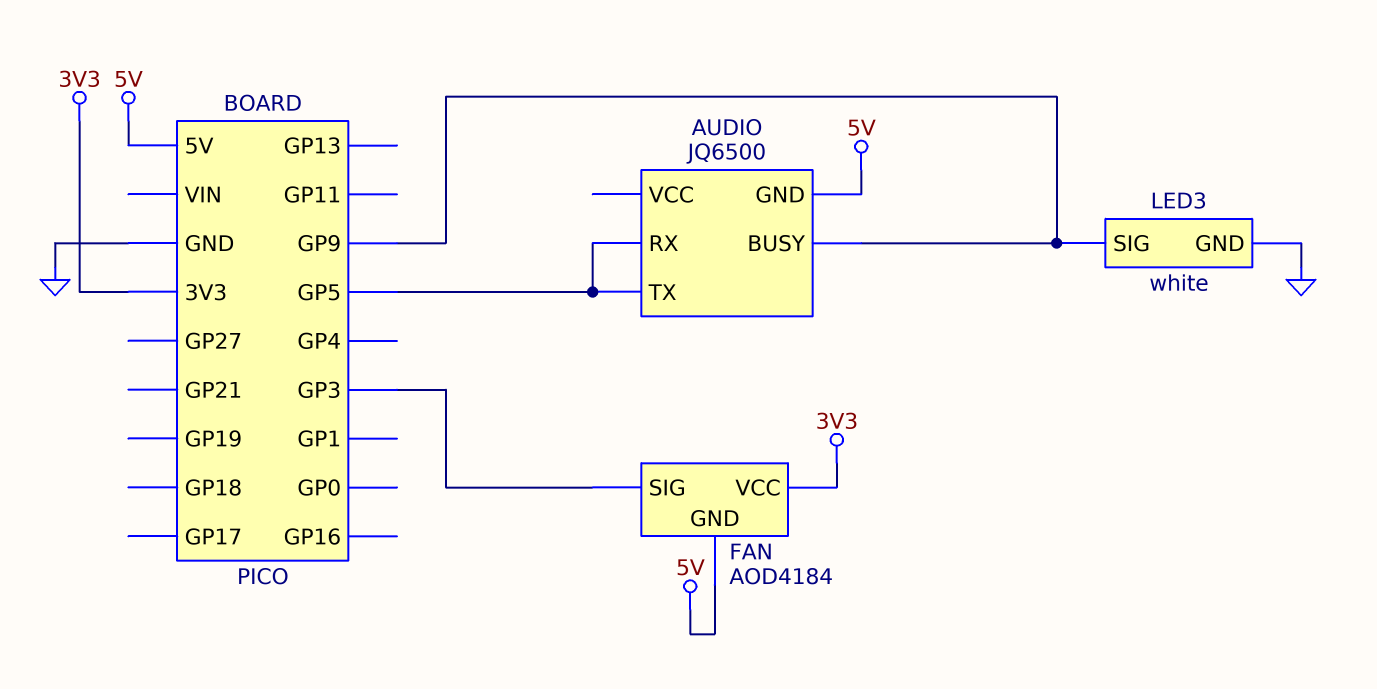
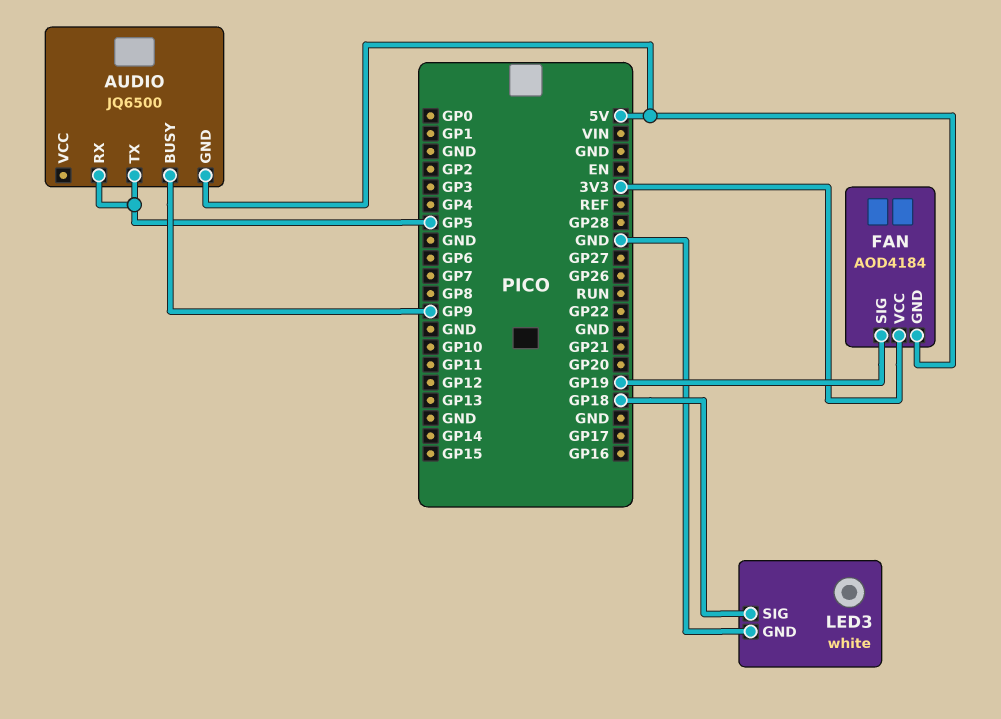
FAN pin SIG: GP3 -> GP19
LED3 pin SIG: GP9 -> GP18

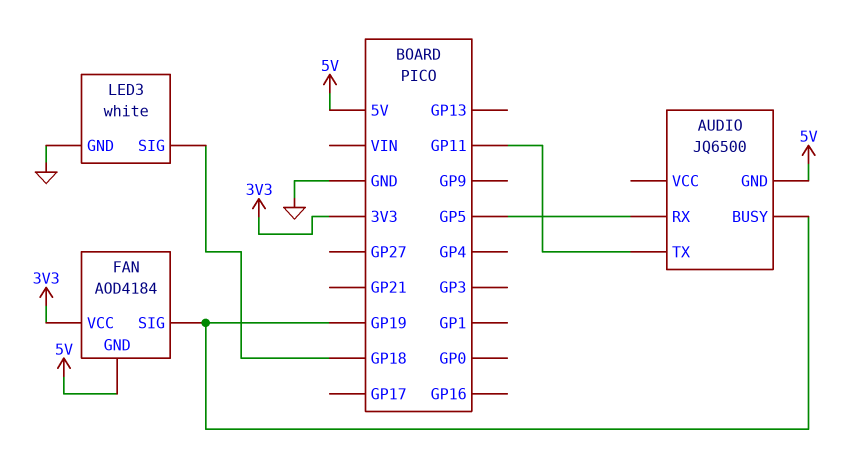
AUDIO pin BUSY: GP9 -> GP19
AUDIO pin TX: GP5 -> GP11

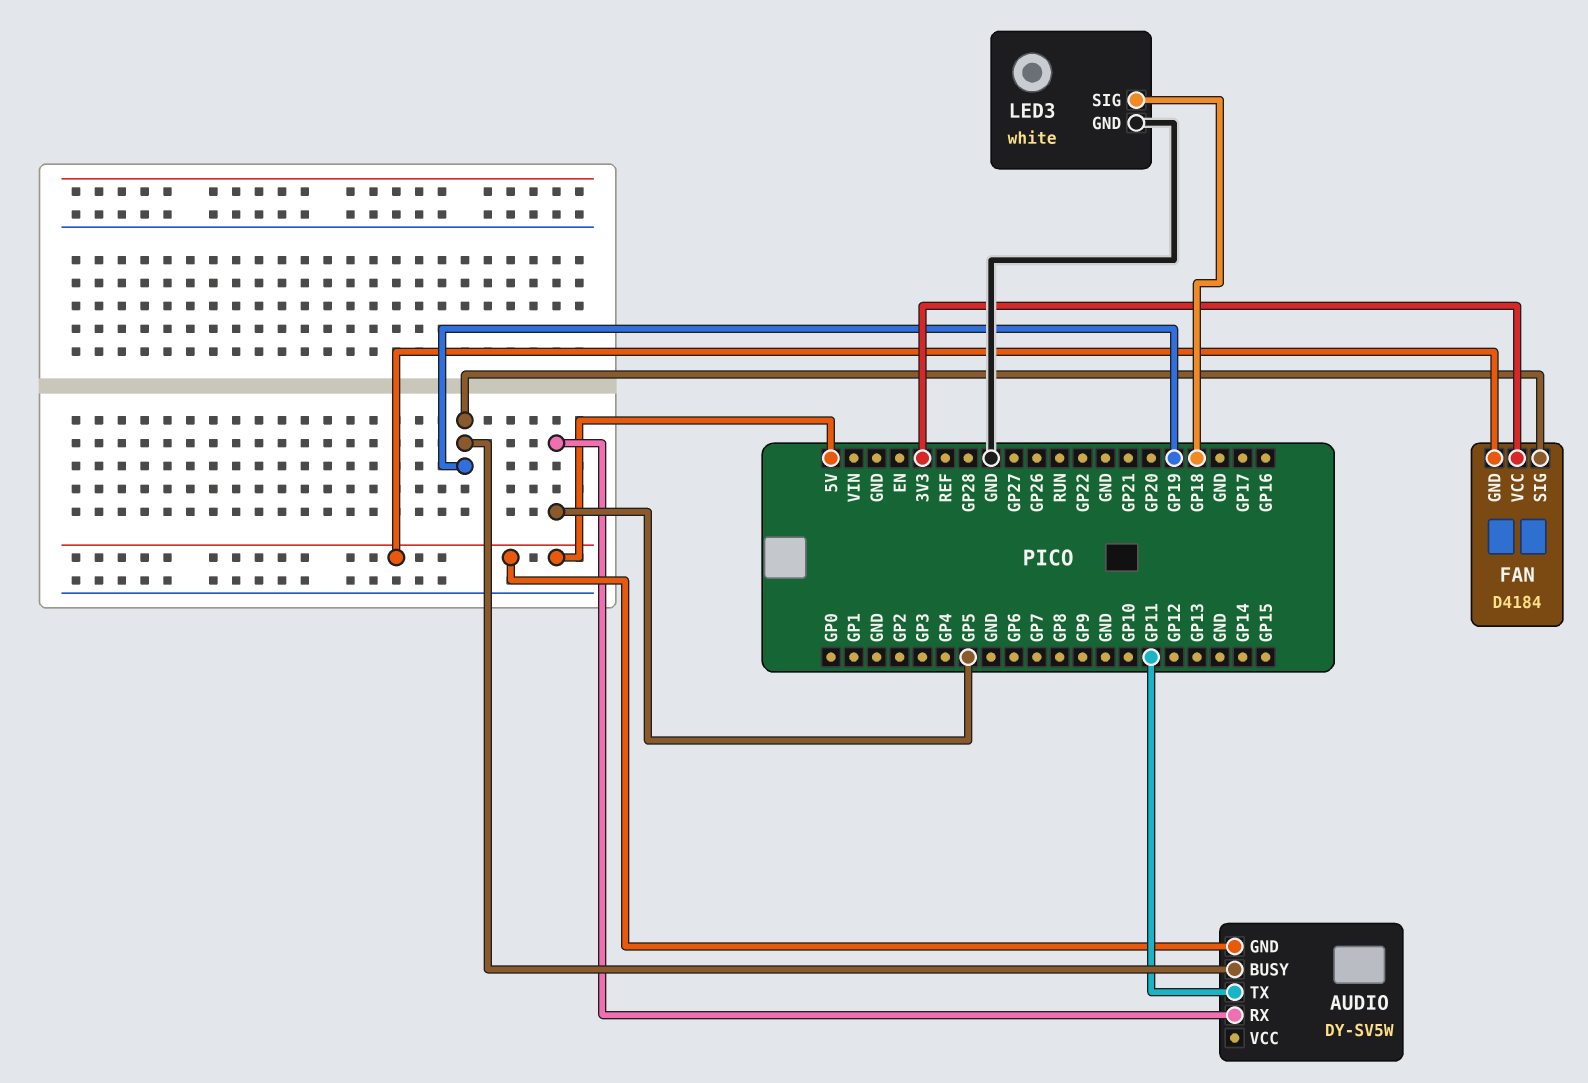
AUDIO: JQ6500 -> DY-SV5W
FAN: AOD4184 -> D4184

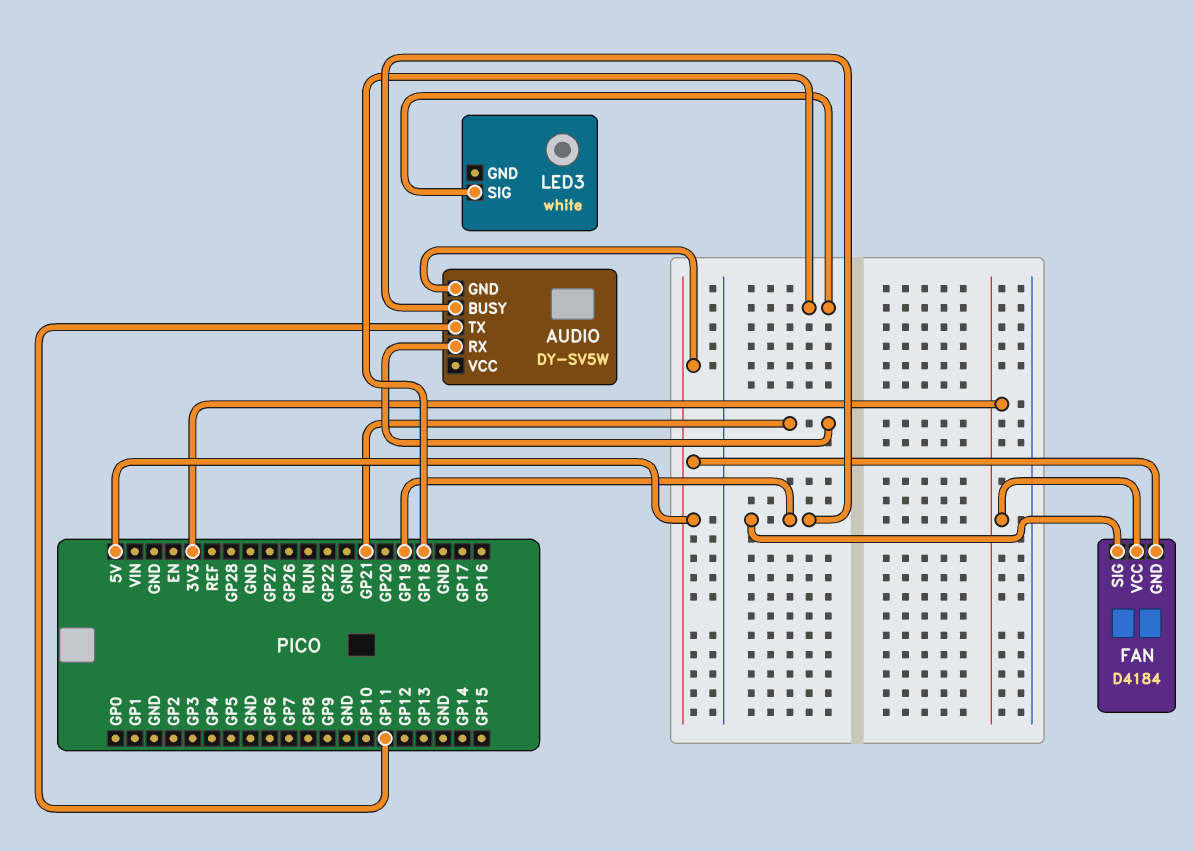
AUDIO pin RX: GP5 -> GP21
LED3 pin GND: GND -> none

